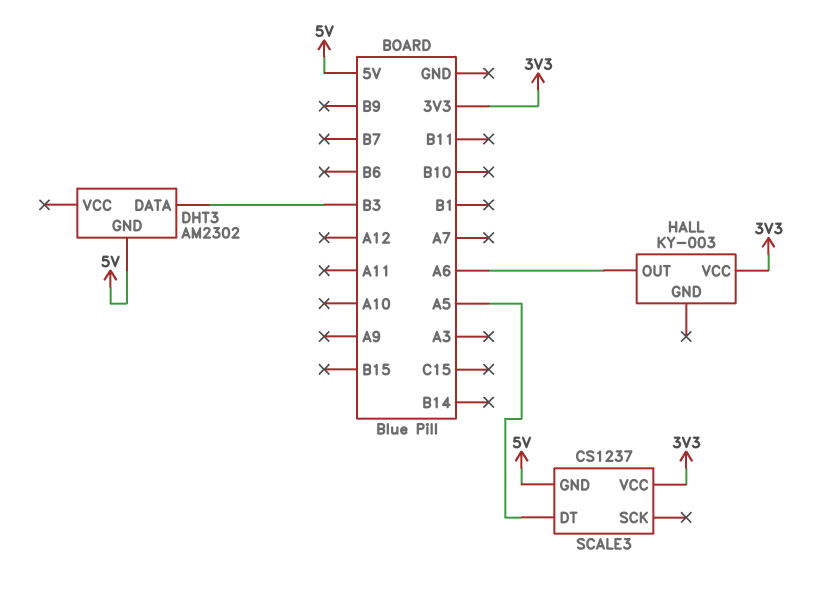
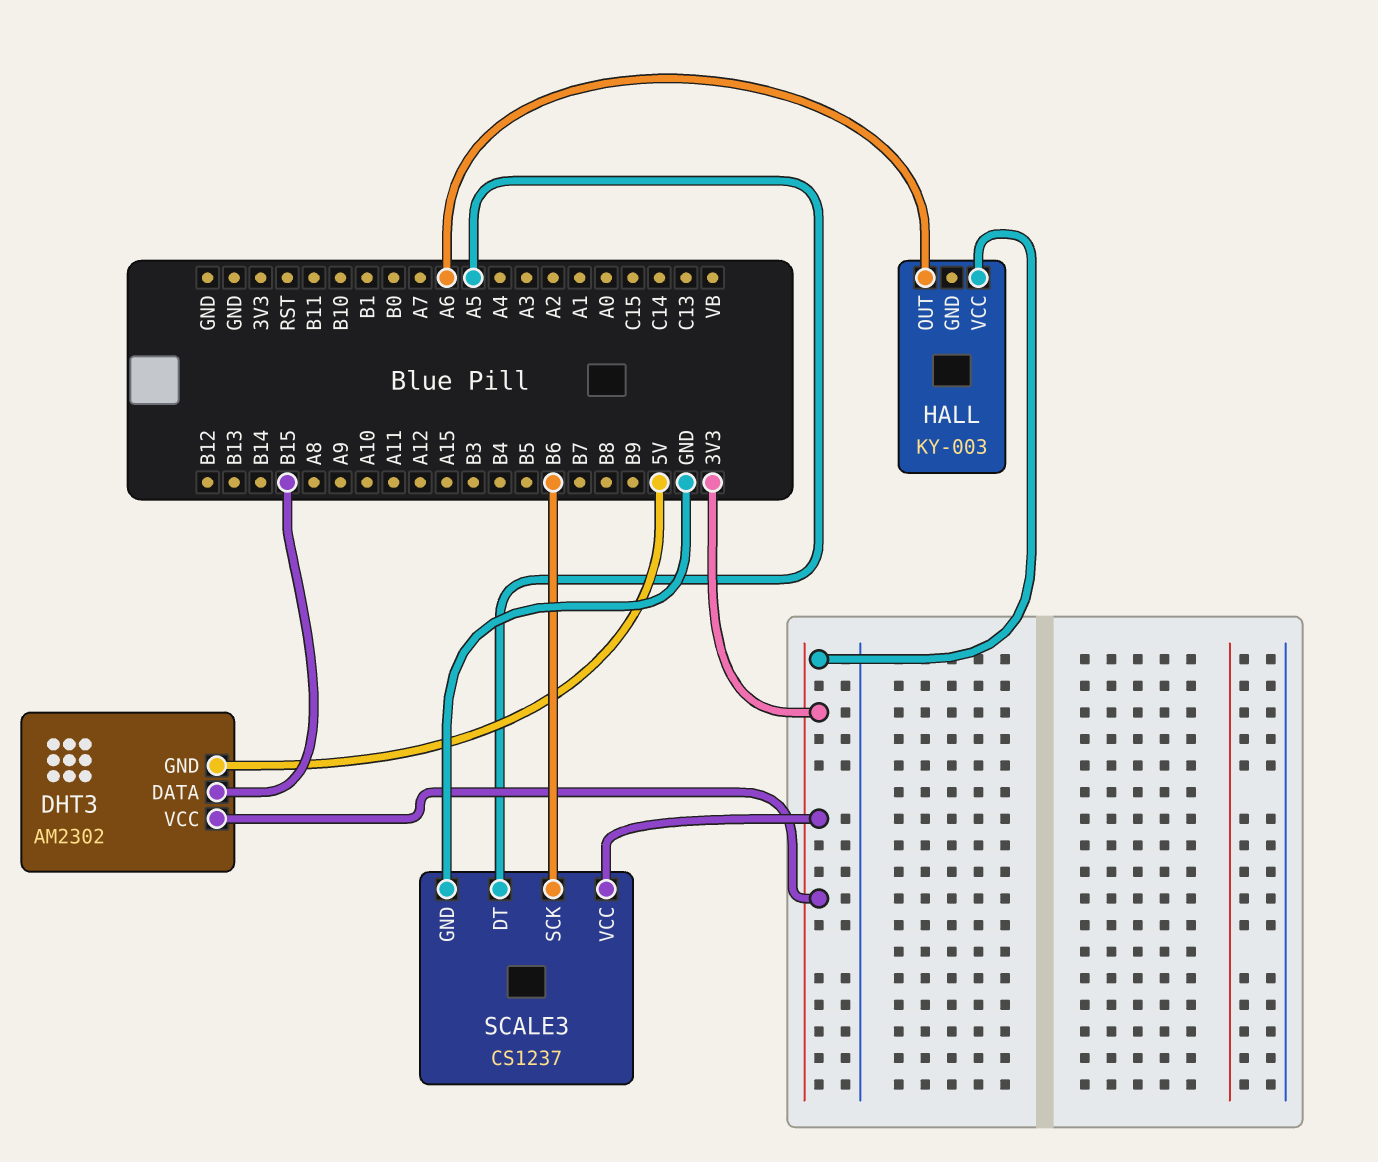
DHT3 pin DATA: B3 -> B15
DHT3 pin VCC: none -> 3V3
SCALE3 pin GND: 5V -> GND
SCALE3 pin SCK: none -> B6

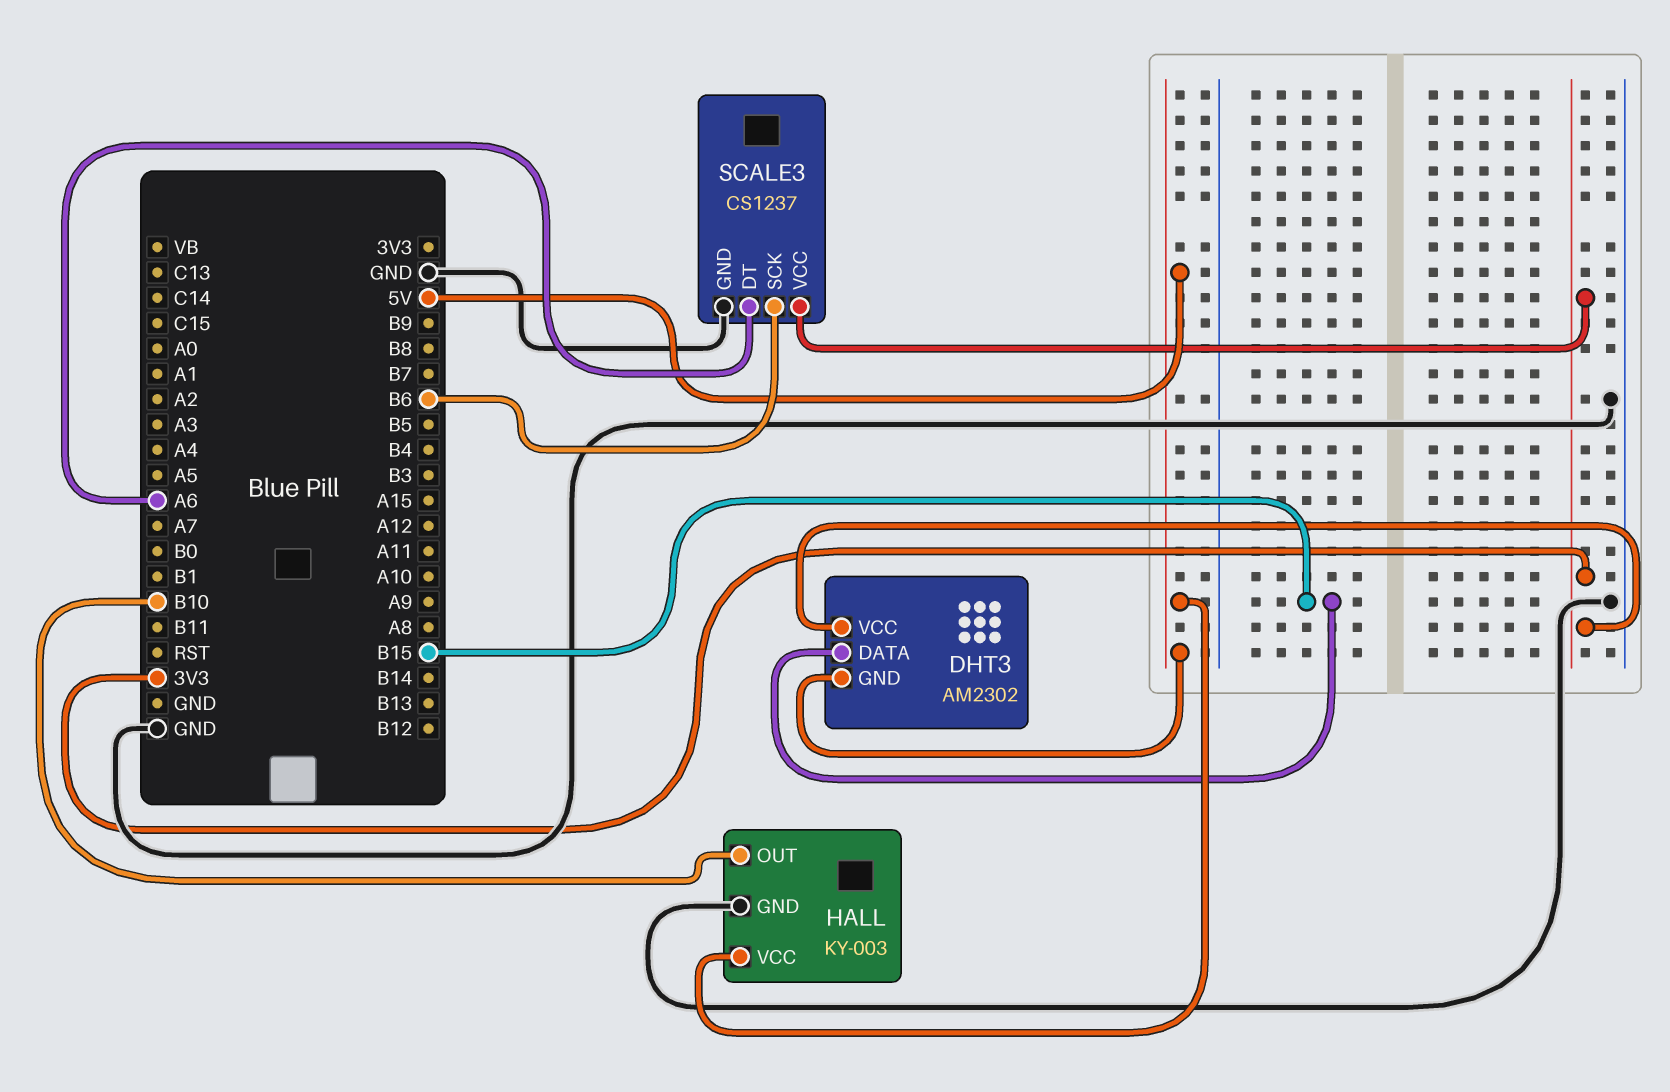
HALL pin GND: none -> GND
HALL pin OUT: A6 -> B10
HALL pin VCC: 3V3 -> 5V
SCALE3 pin DT: A5 -> A6

